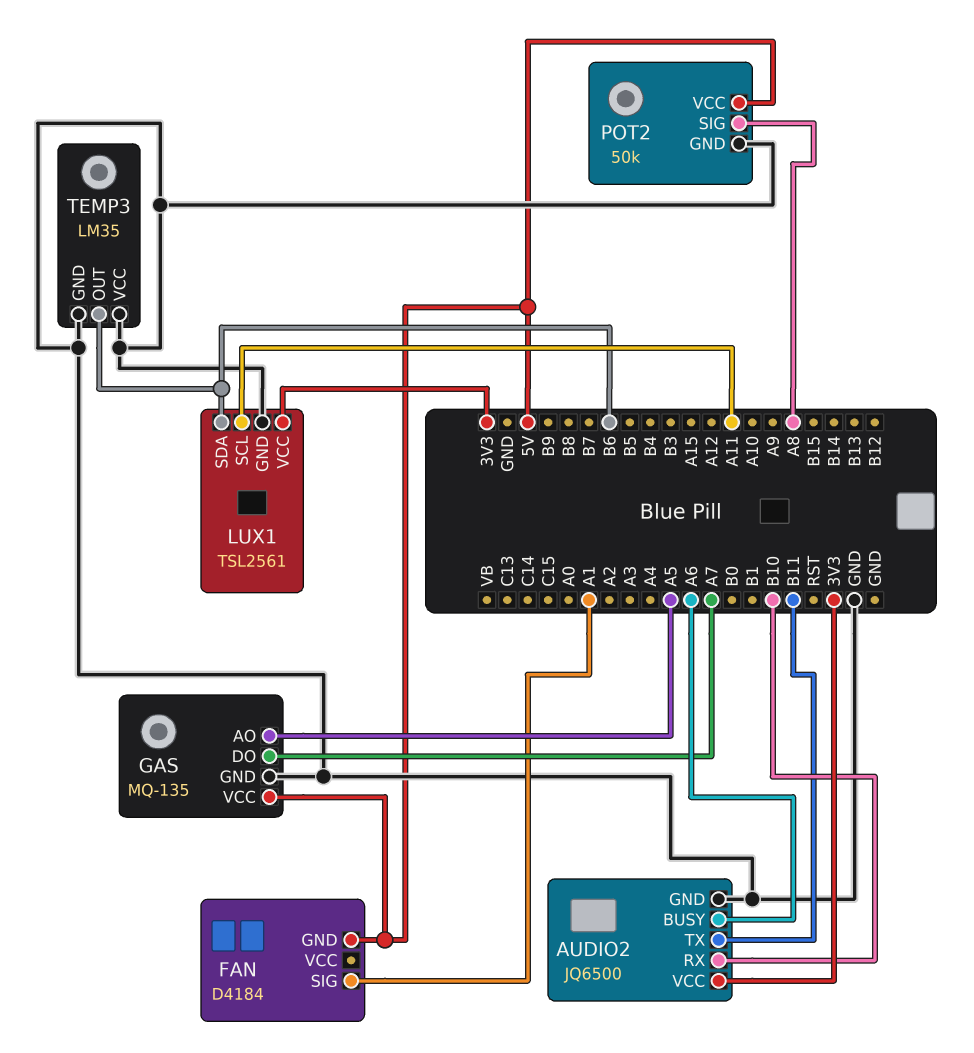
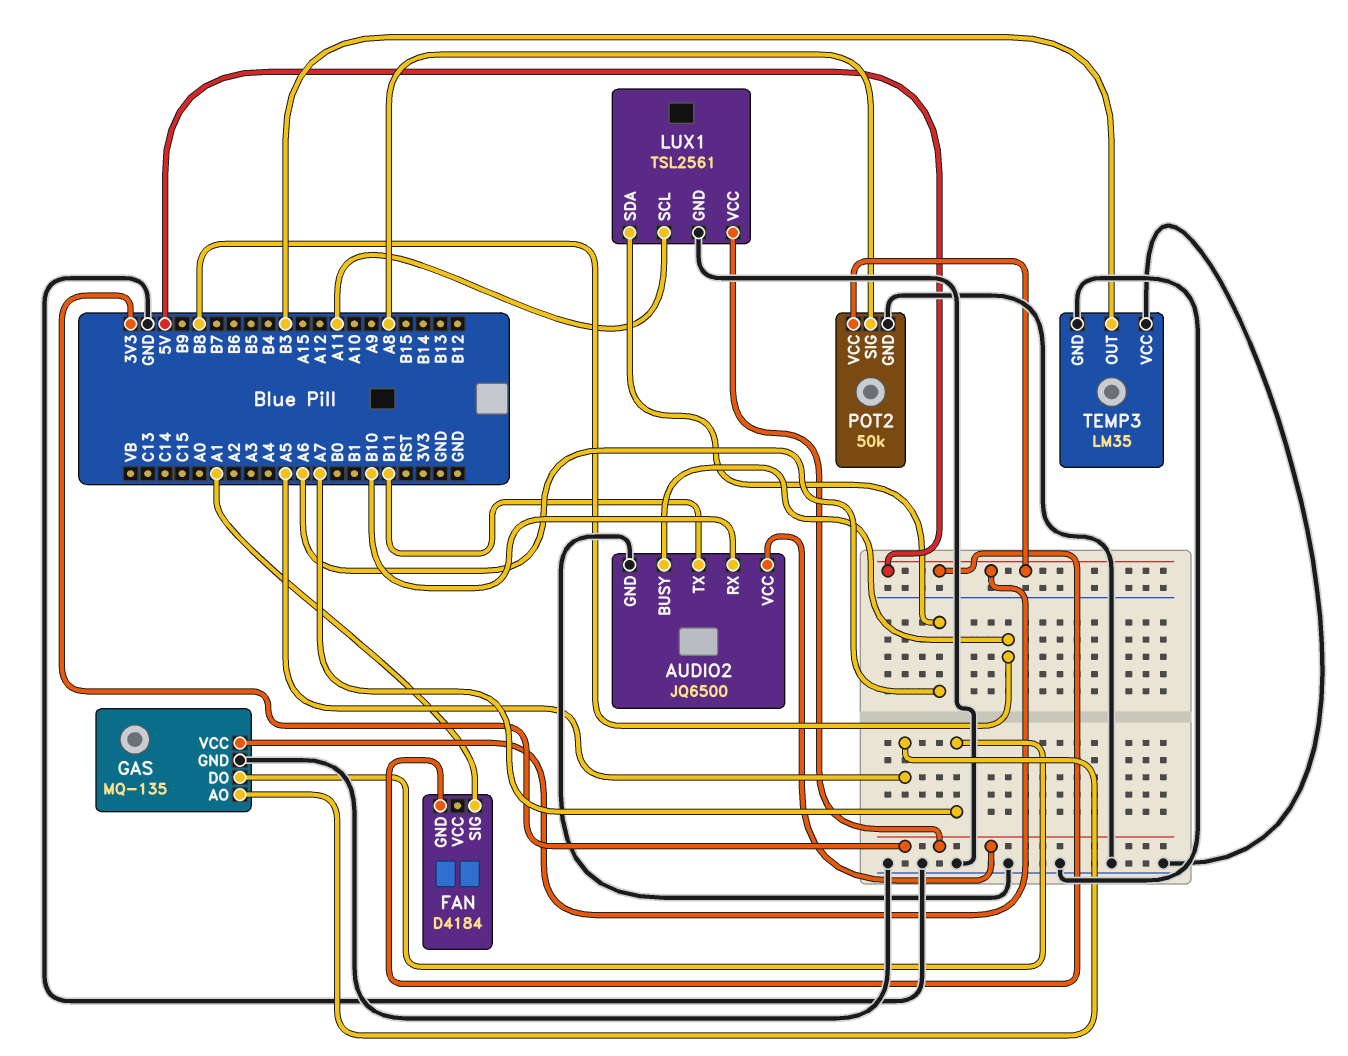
AUDIO2 pin BUSY: A6 -> B8
LUX1 pin SDA: B6 -> A6
TEMP3 pin OUT: B6 -> B3

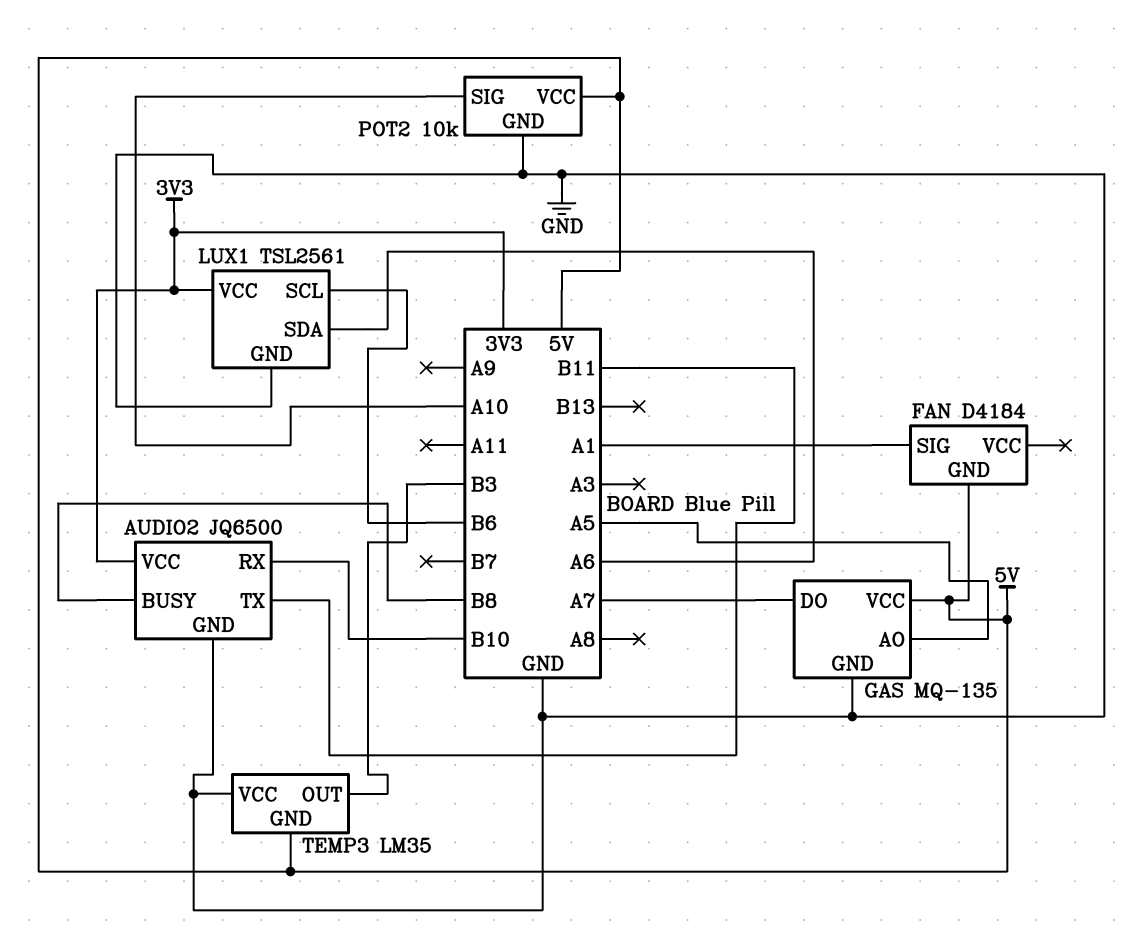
LUX1 pin SCL: A11 -> B6
POT2: 50k -> 10k
POT2 pin SIG: A8 -> A10
TEMP3 pin GND: GND -> 5V

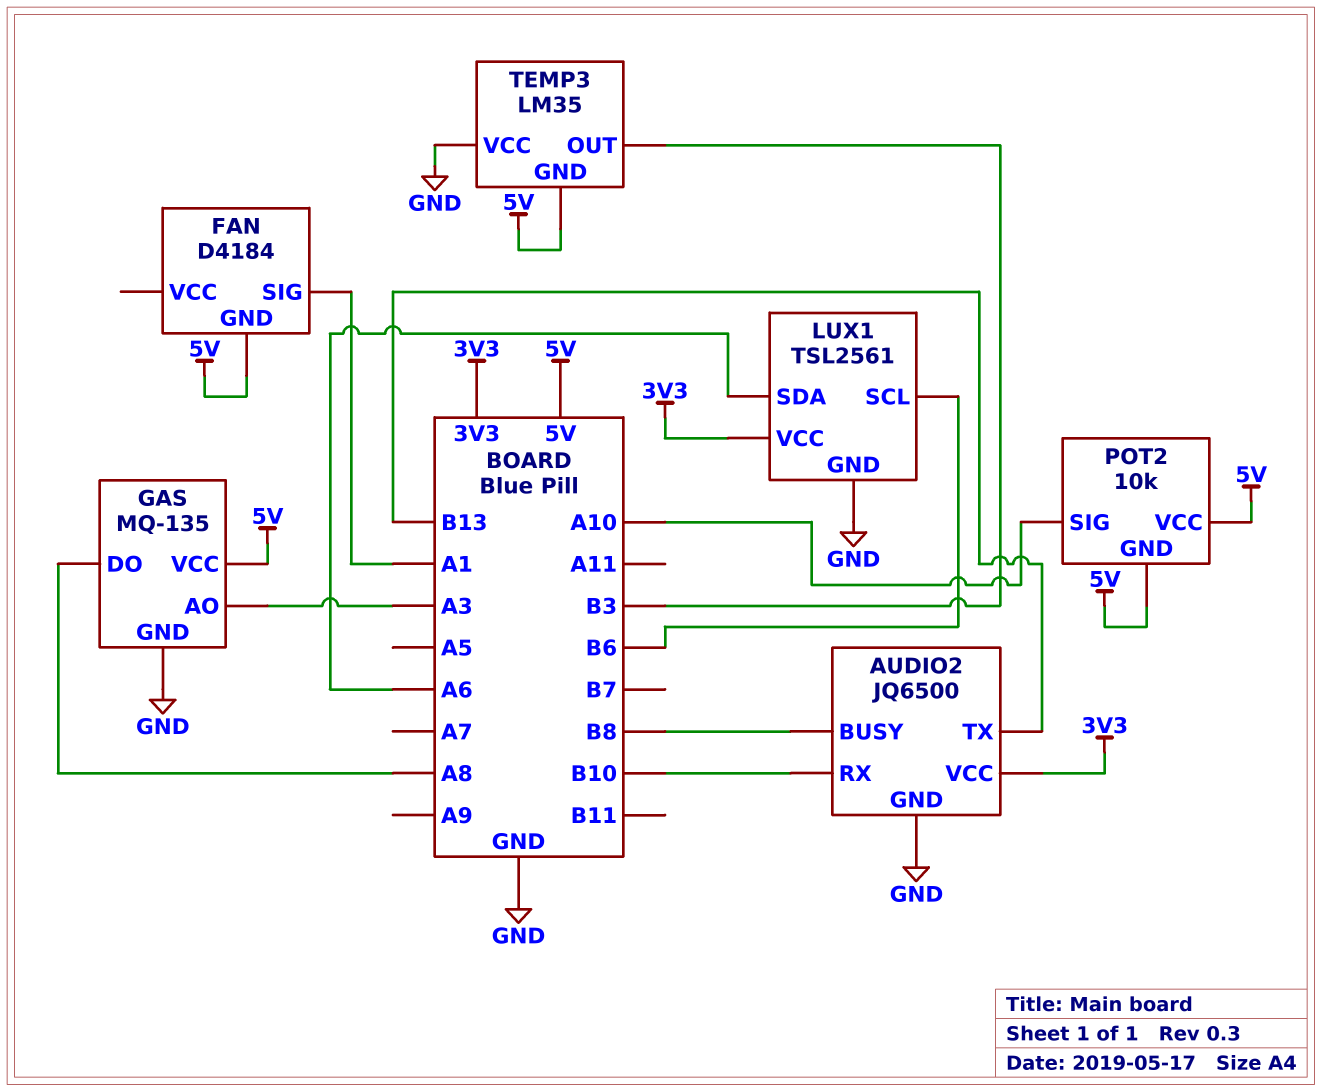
AUDIO2 pin TX: B11 -> B13
GAS pin AO: A5 -> A3
GAS pin DO: A7 -> A8
POT2 pin GND: GND -> 5V

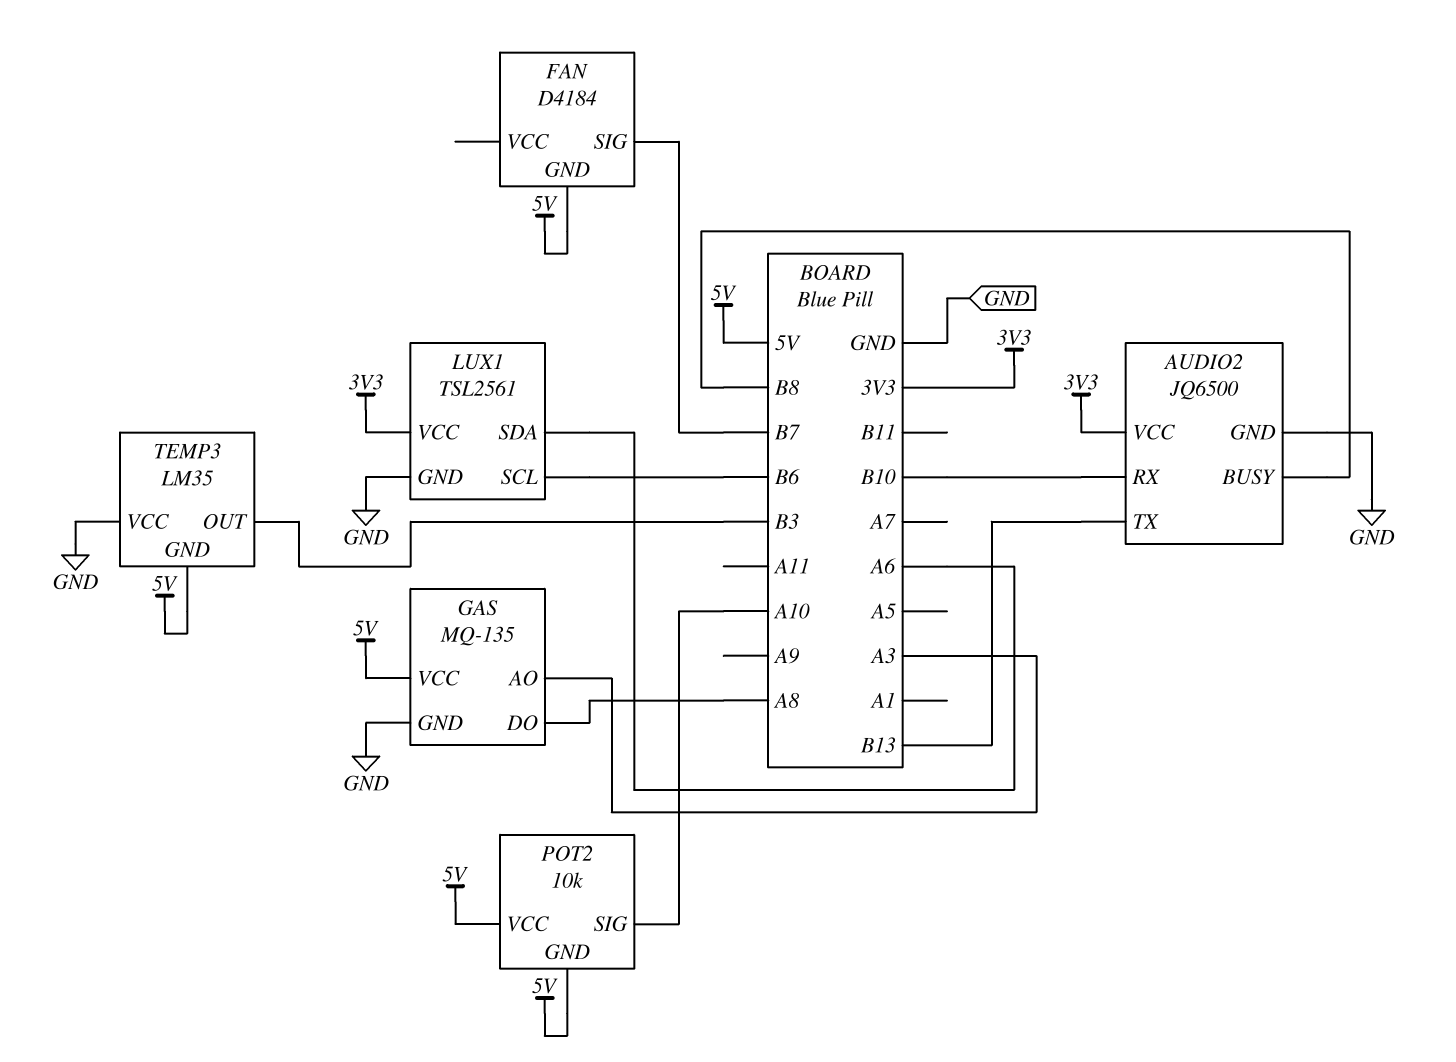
FAN pin SIG: A1 -> B7

